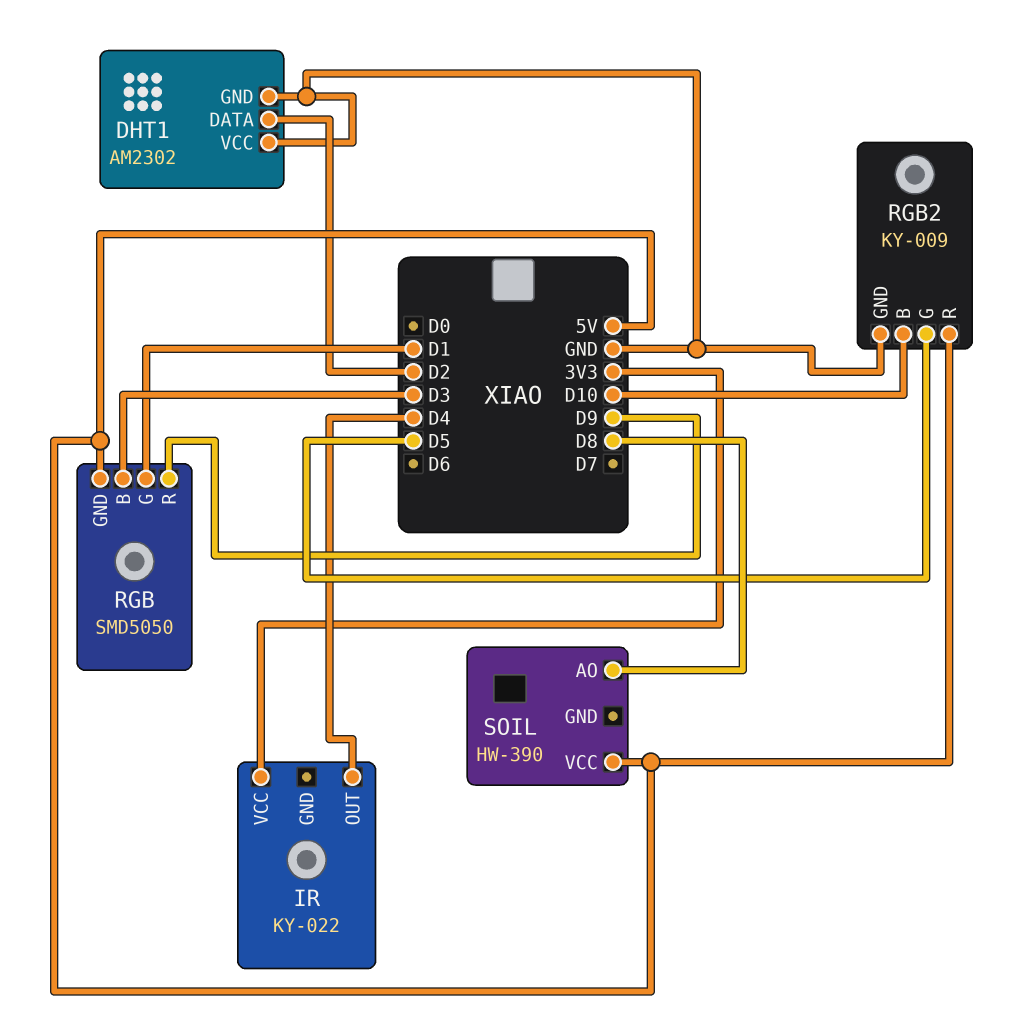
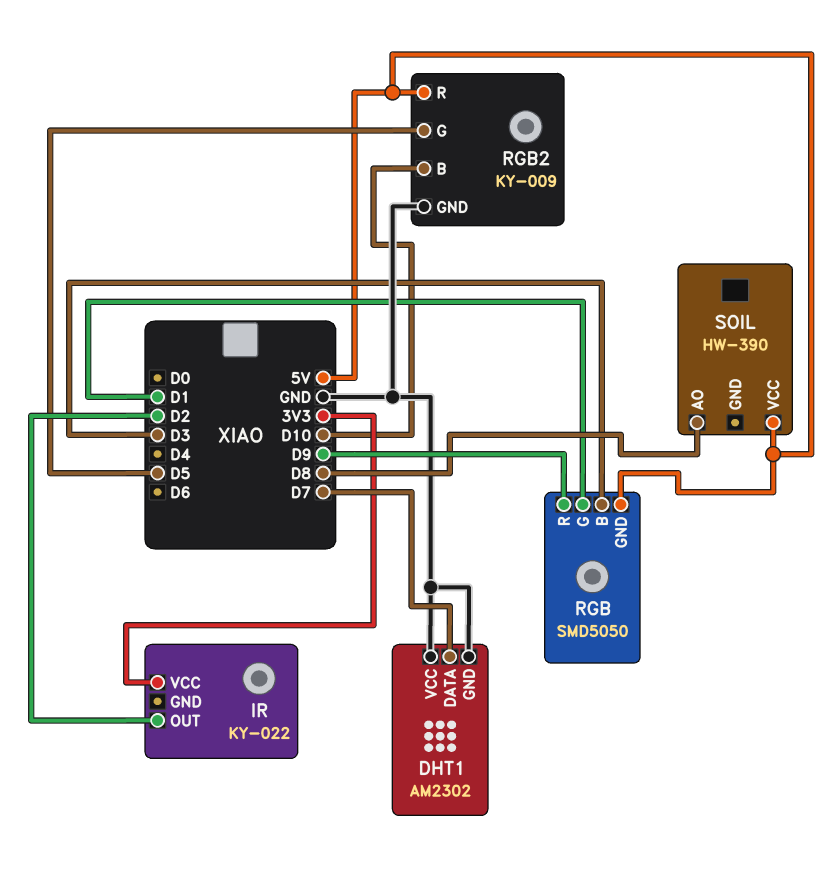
DHT1 pin DATA: D2 -> D7
IR pin OUT: D4 -> D2

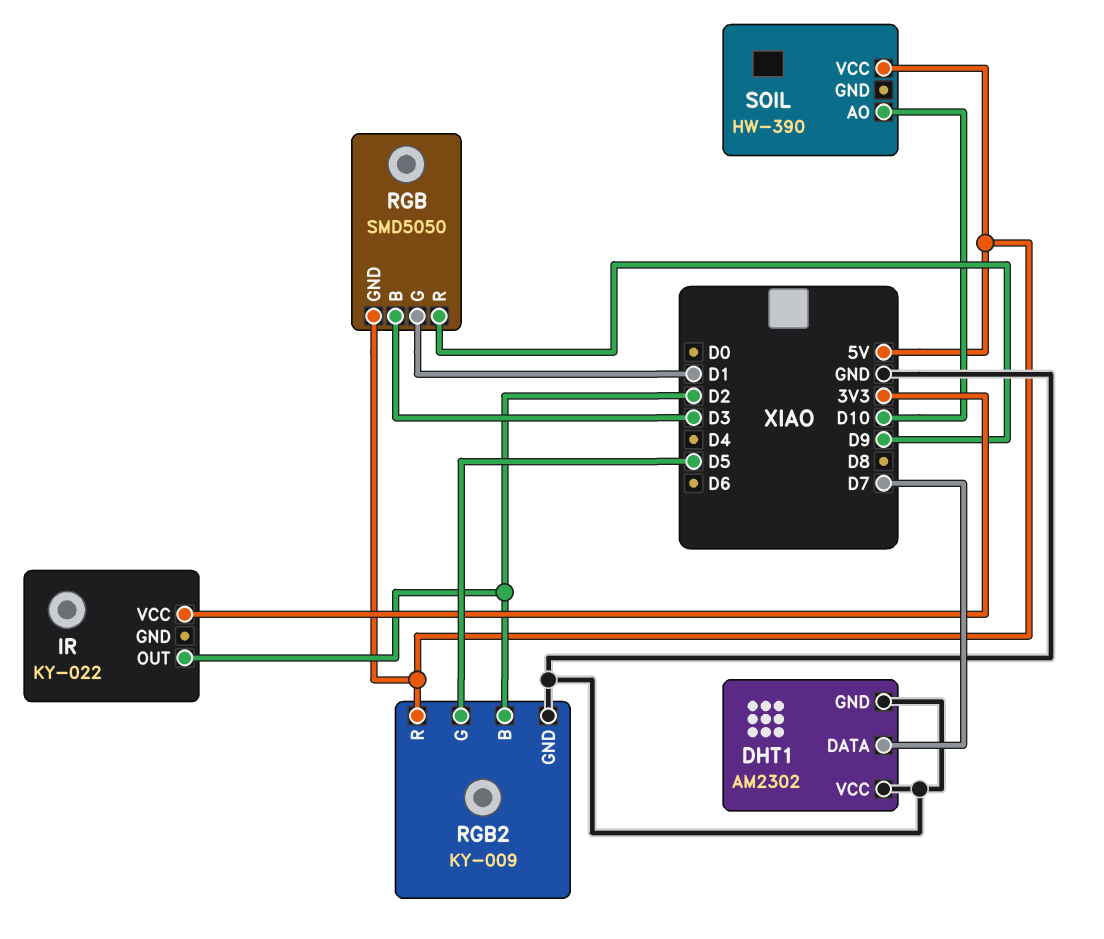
RGB2 pin B: D10 -> D2
SOIL pin AO: D8 -> D10

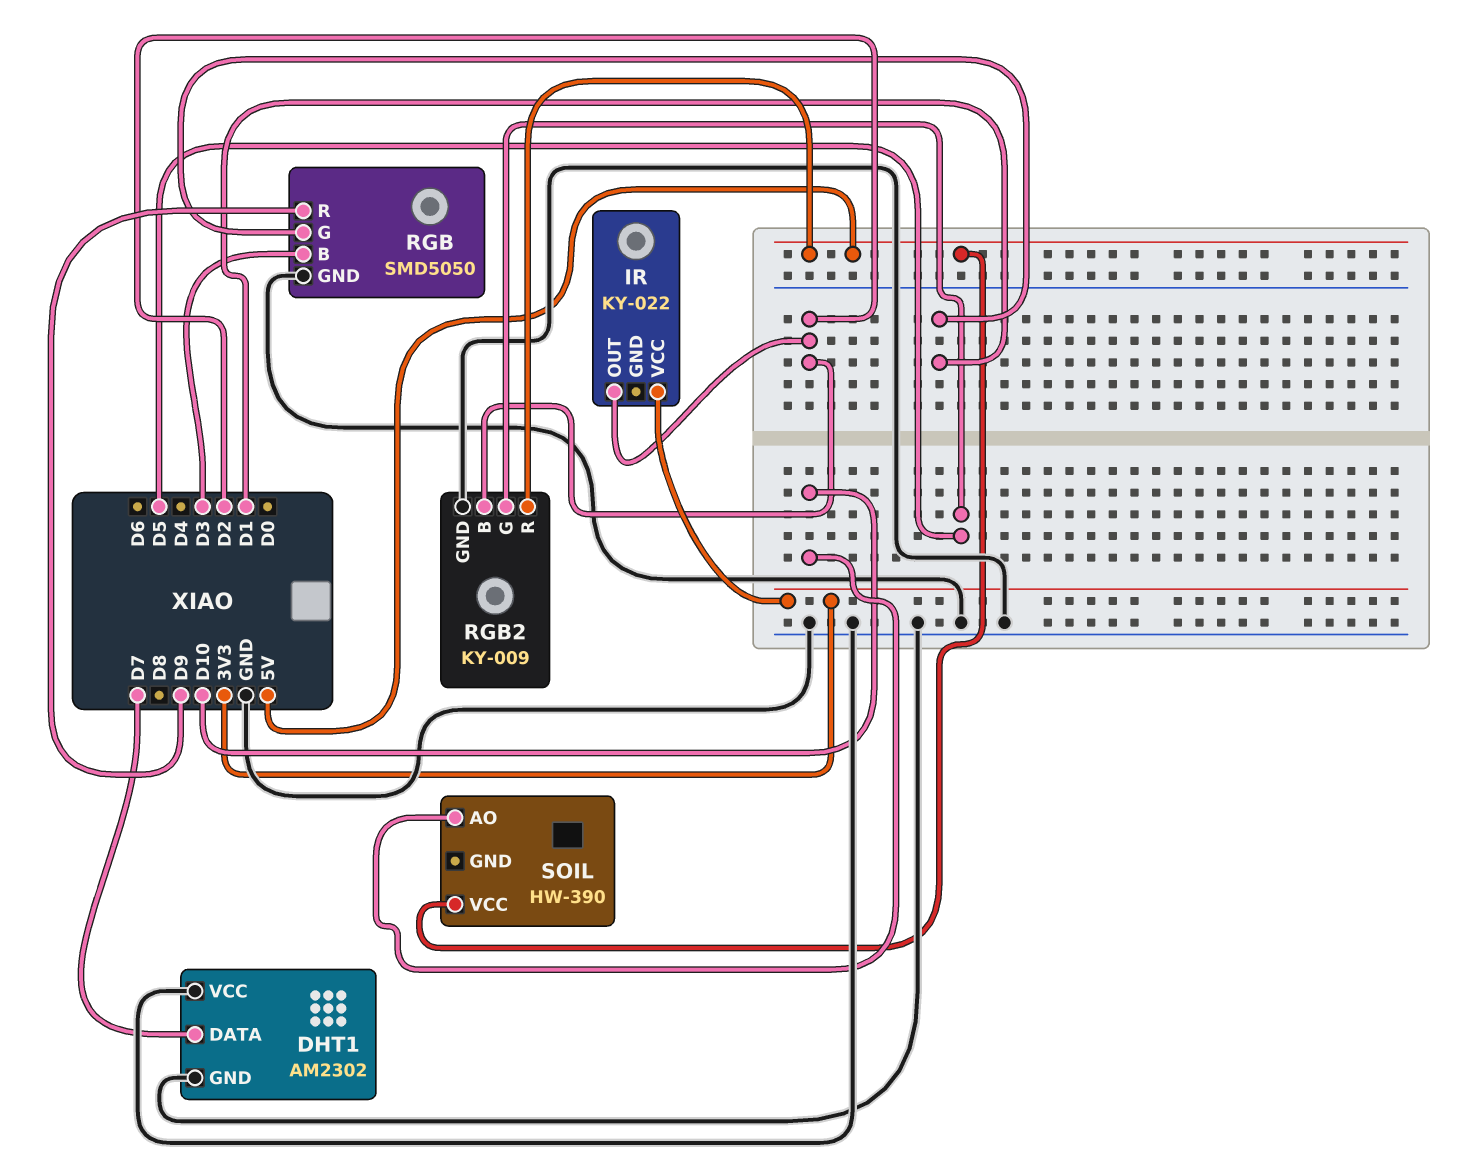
RGB pin GND: 5V -> GND

